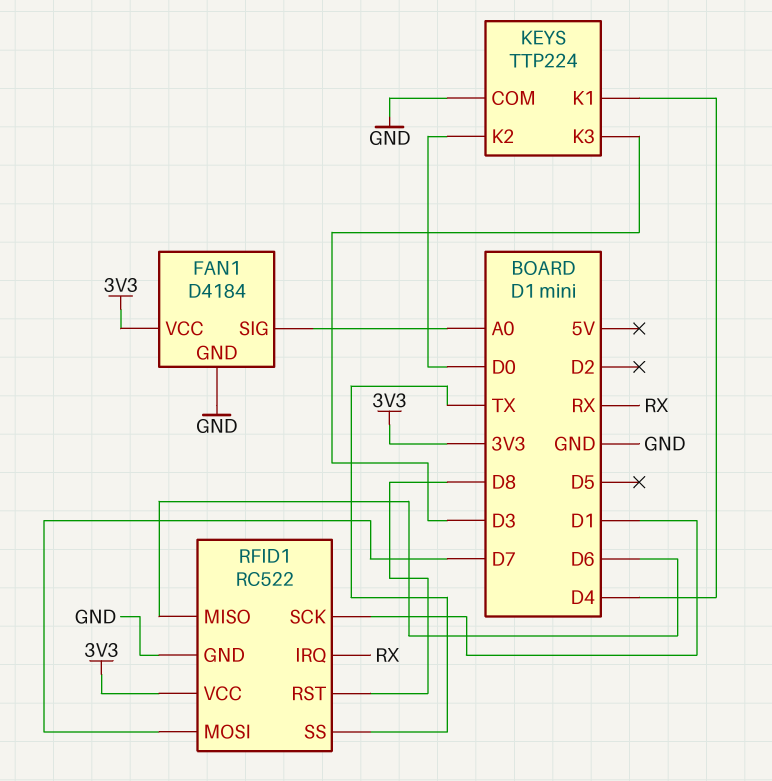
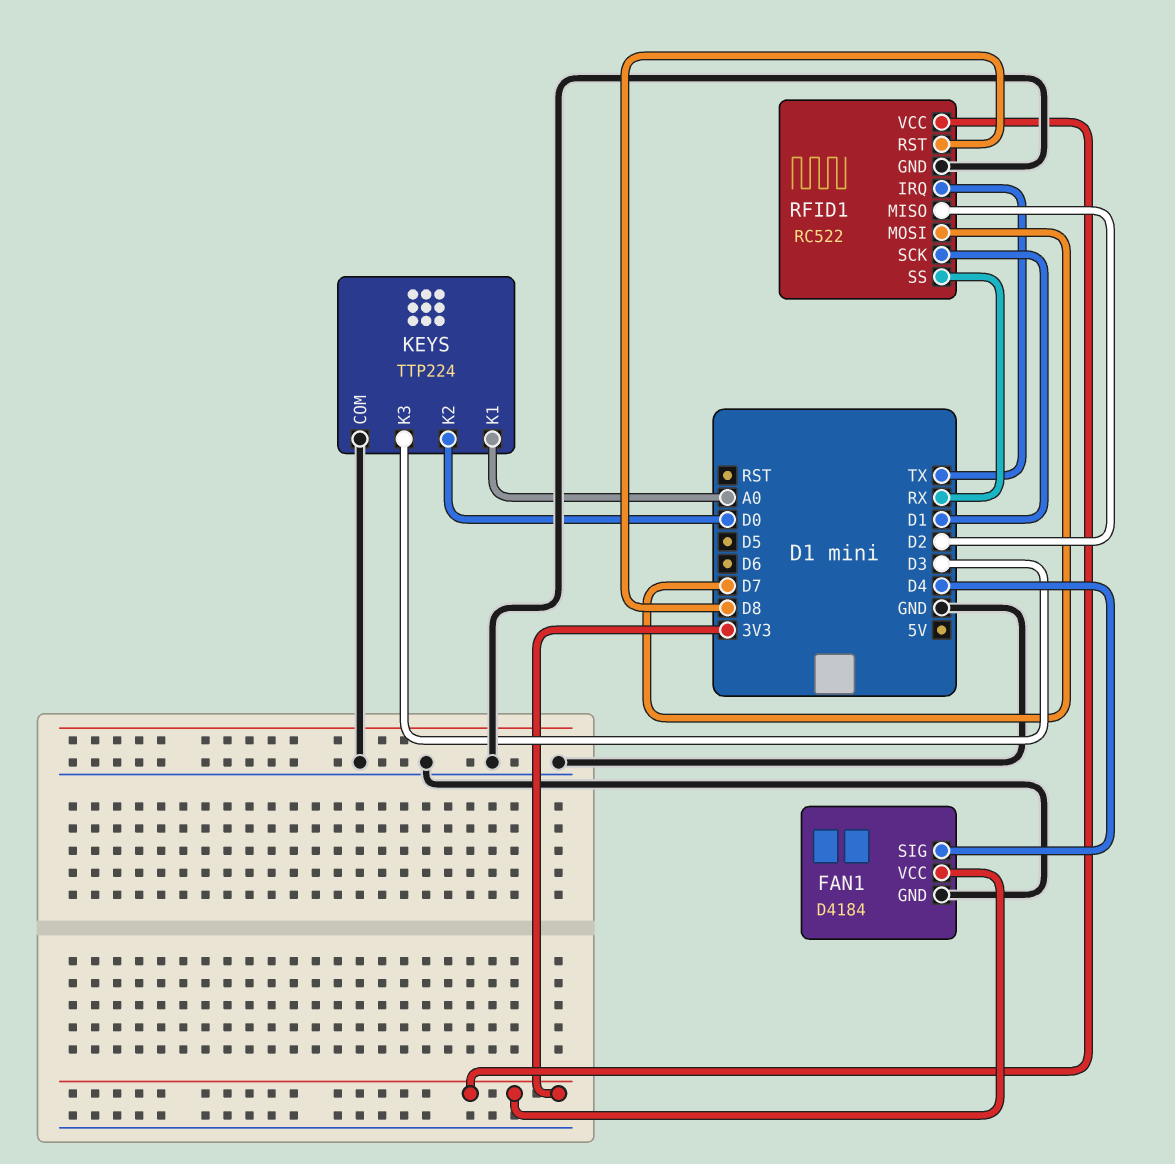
FAN1 pin SIG: A0 -> D4
KEYS pin K1: D4 -> A0
RFID1 pin IRQ: RX -> TX
RFID1 pin MISO: D6 -> D2
RFID1 pin SS: TX -> RX

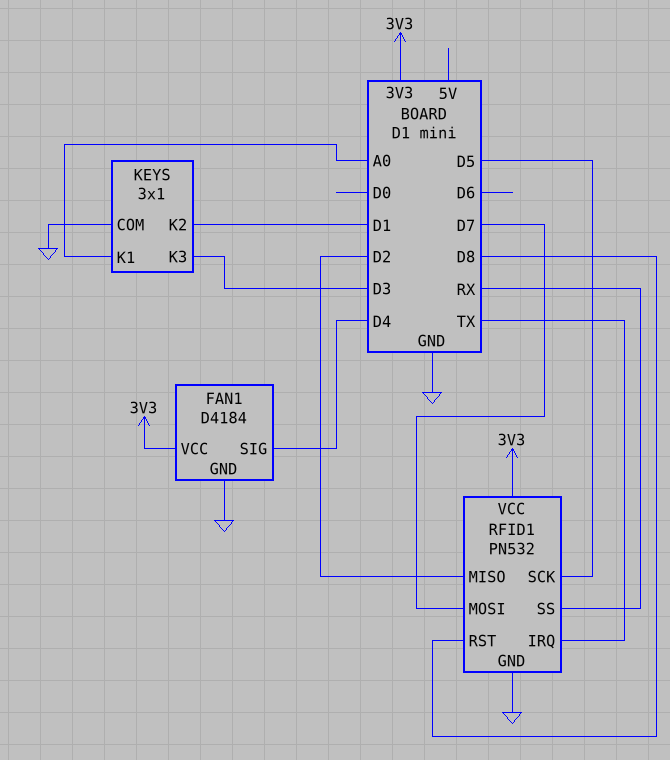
KEYS: TTP224 -> 3x1
KEYS pin K2: D0 -> D1
RFID1: RC522 -> PN532
RFID1 pin SCK: D1 -> D5

